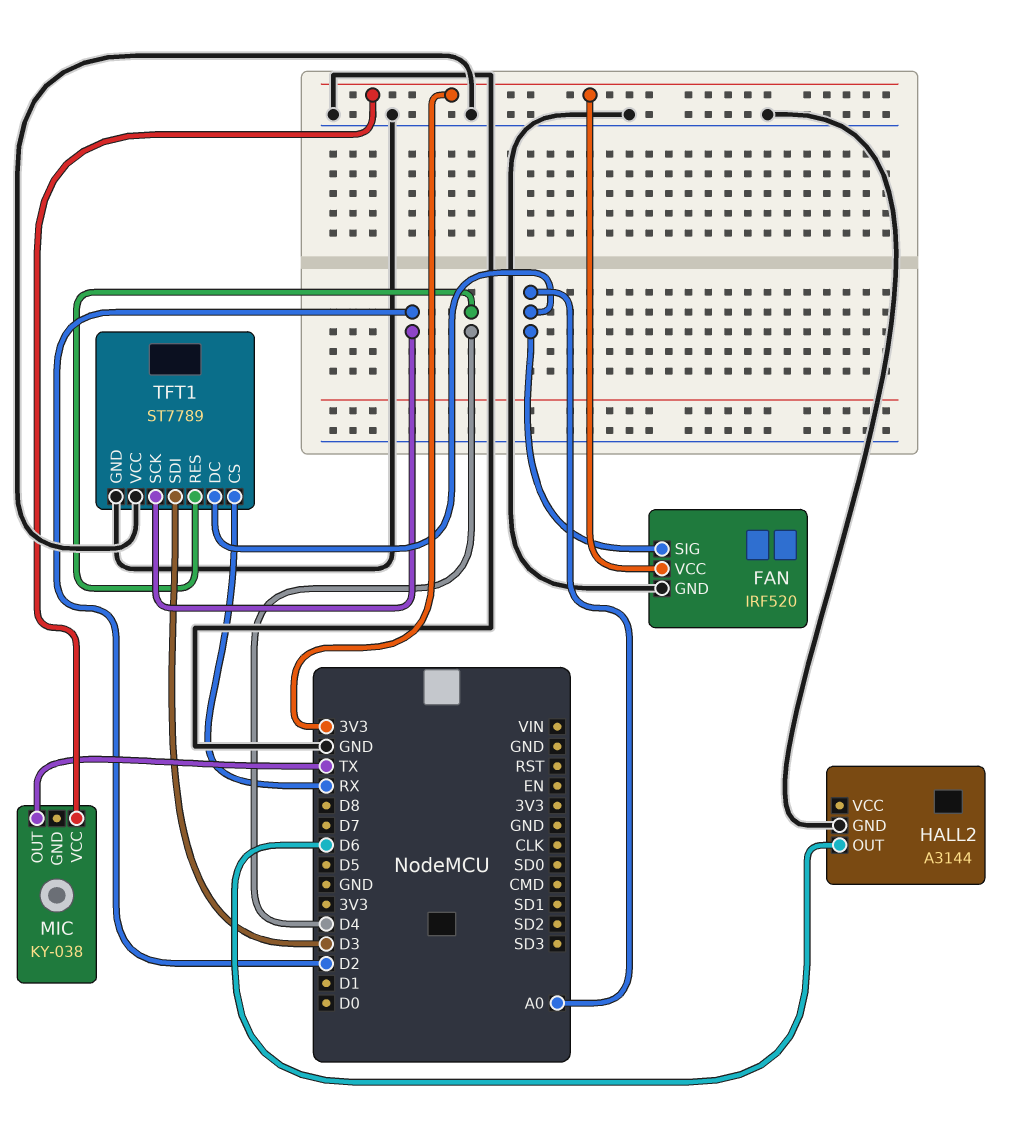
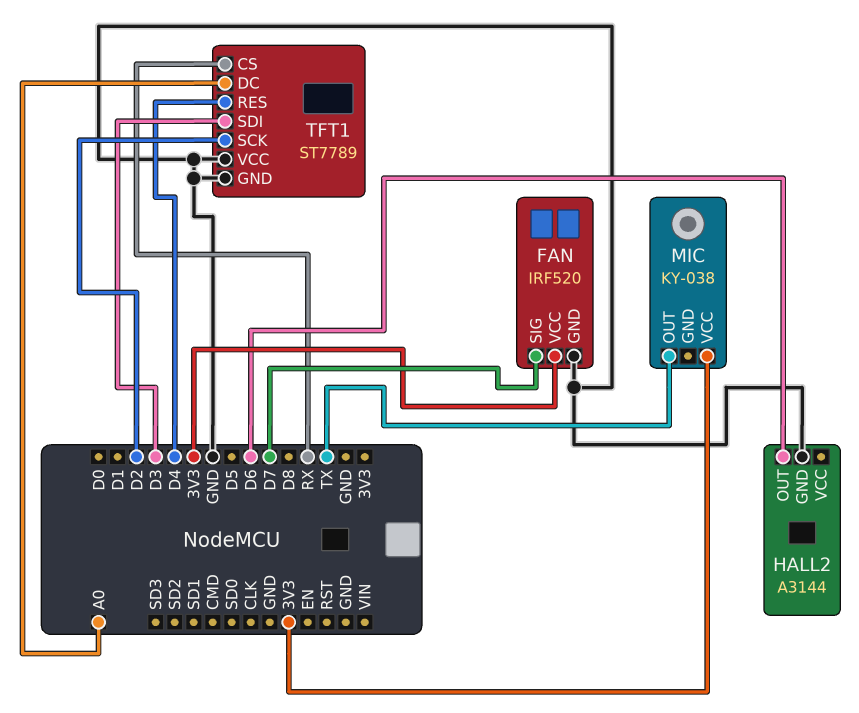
FAN pin SIG: A0 -> D7

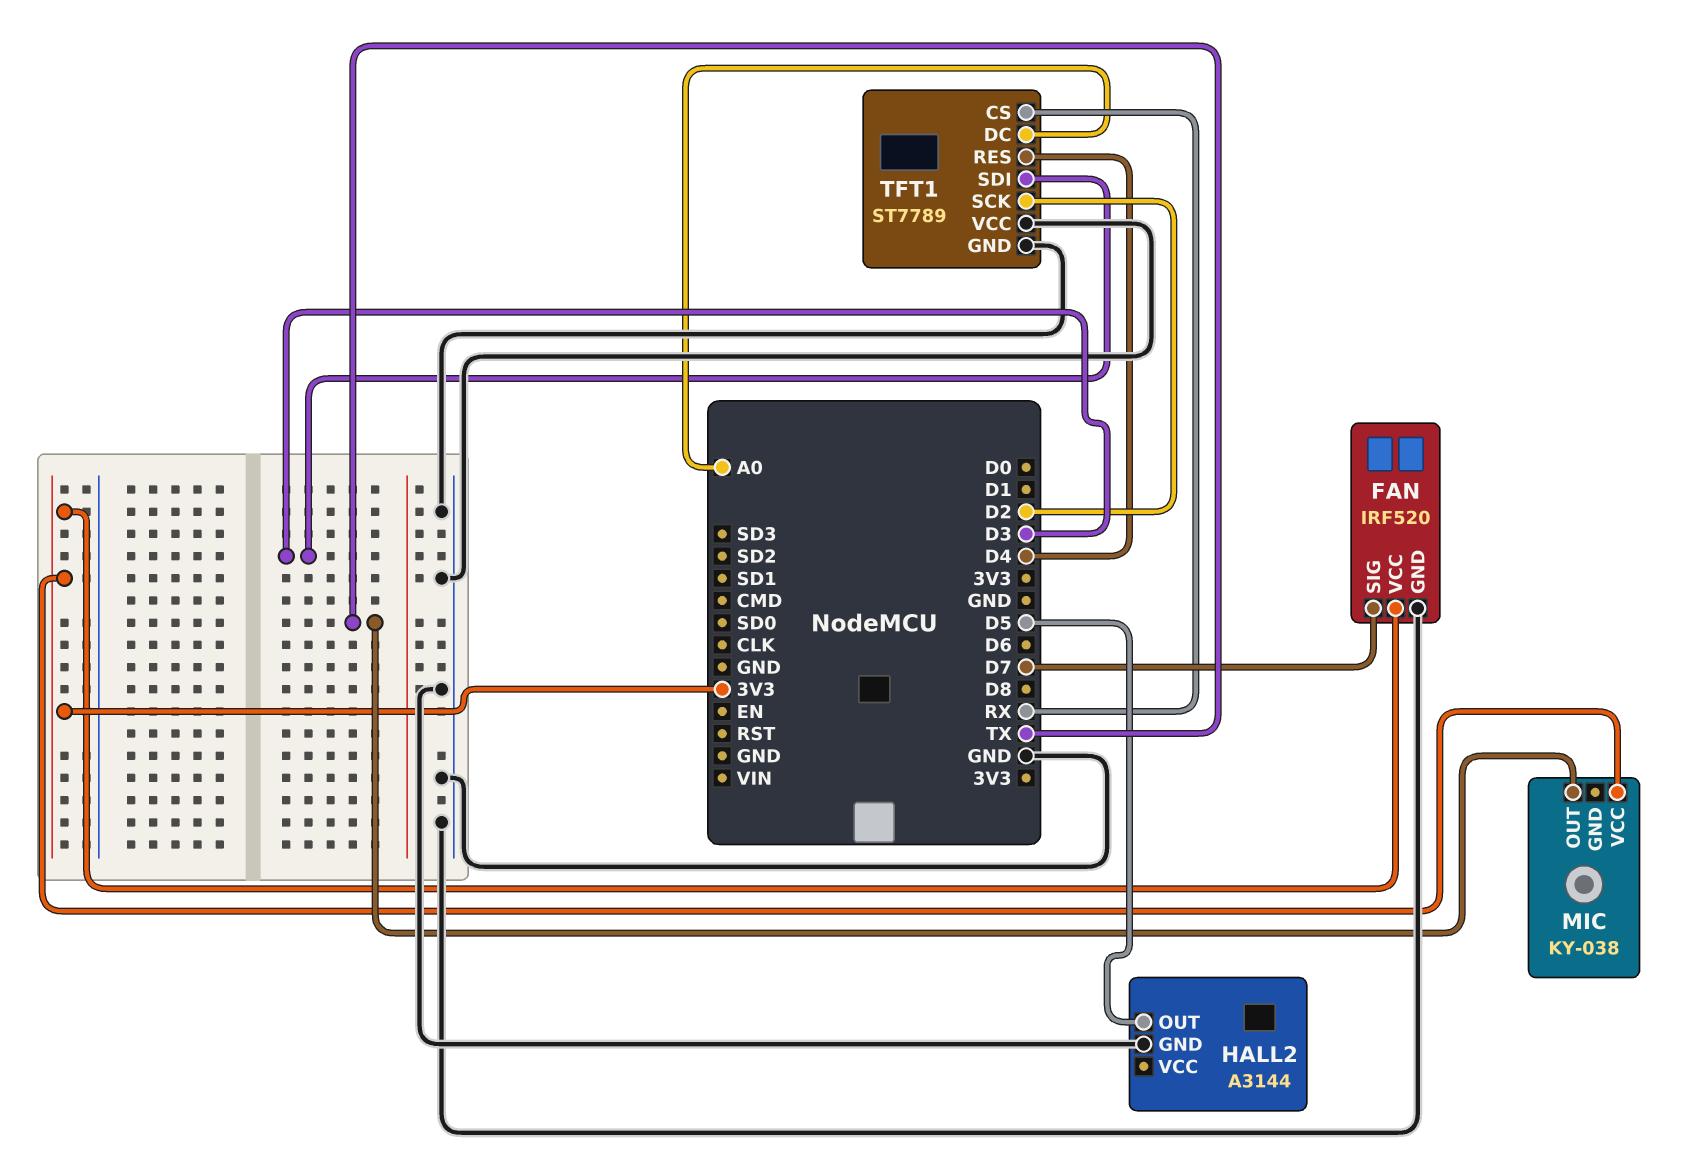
HALL2 pin OUT: D6 -> D5

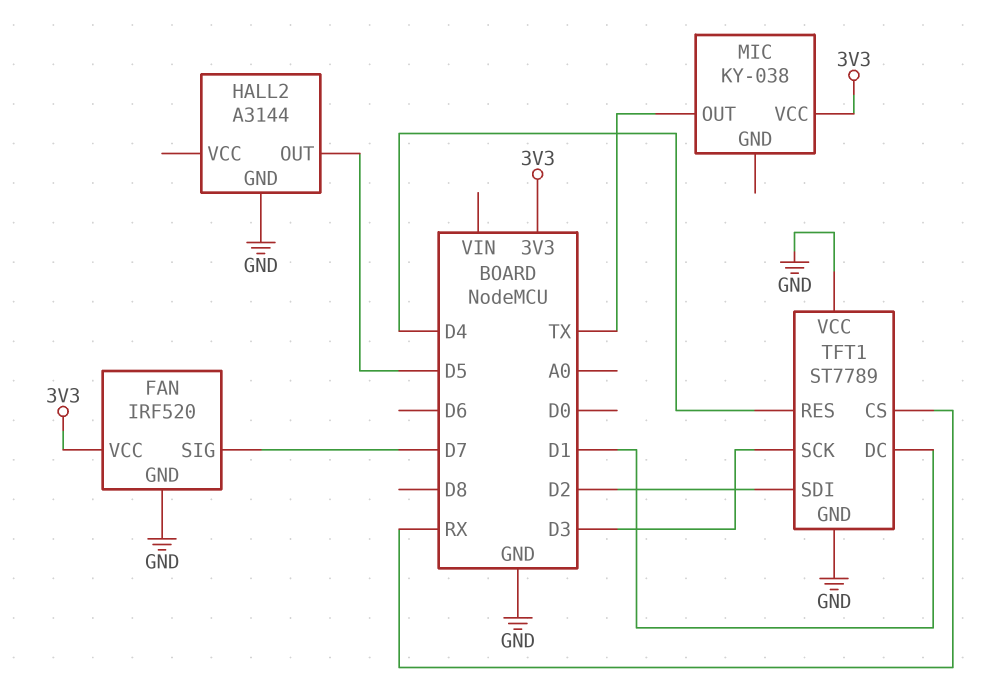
TFT1 pin DC: A0 -> D1
TFT1 pin SCK: D2 -> D3
TFT1 pin SDI: D3 -> D2

